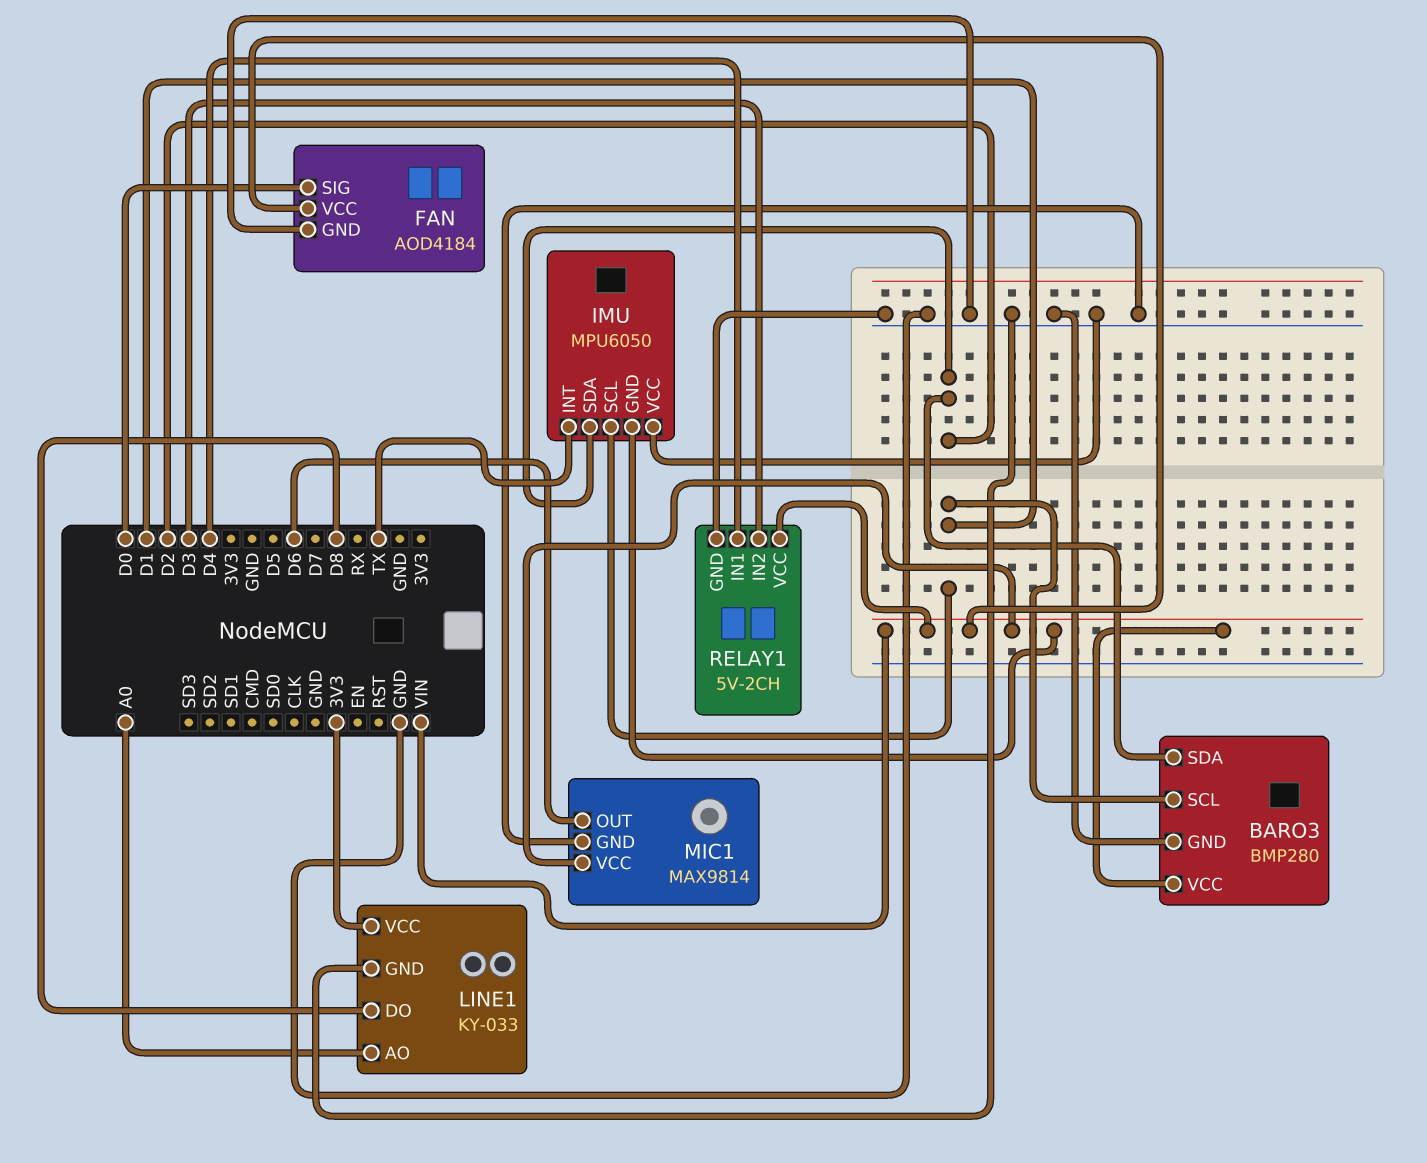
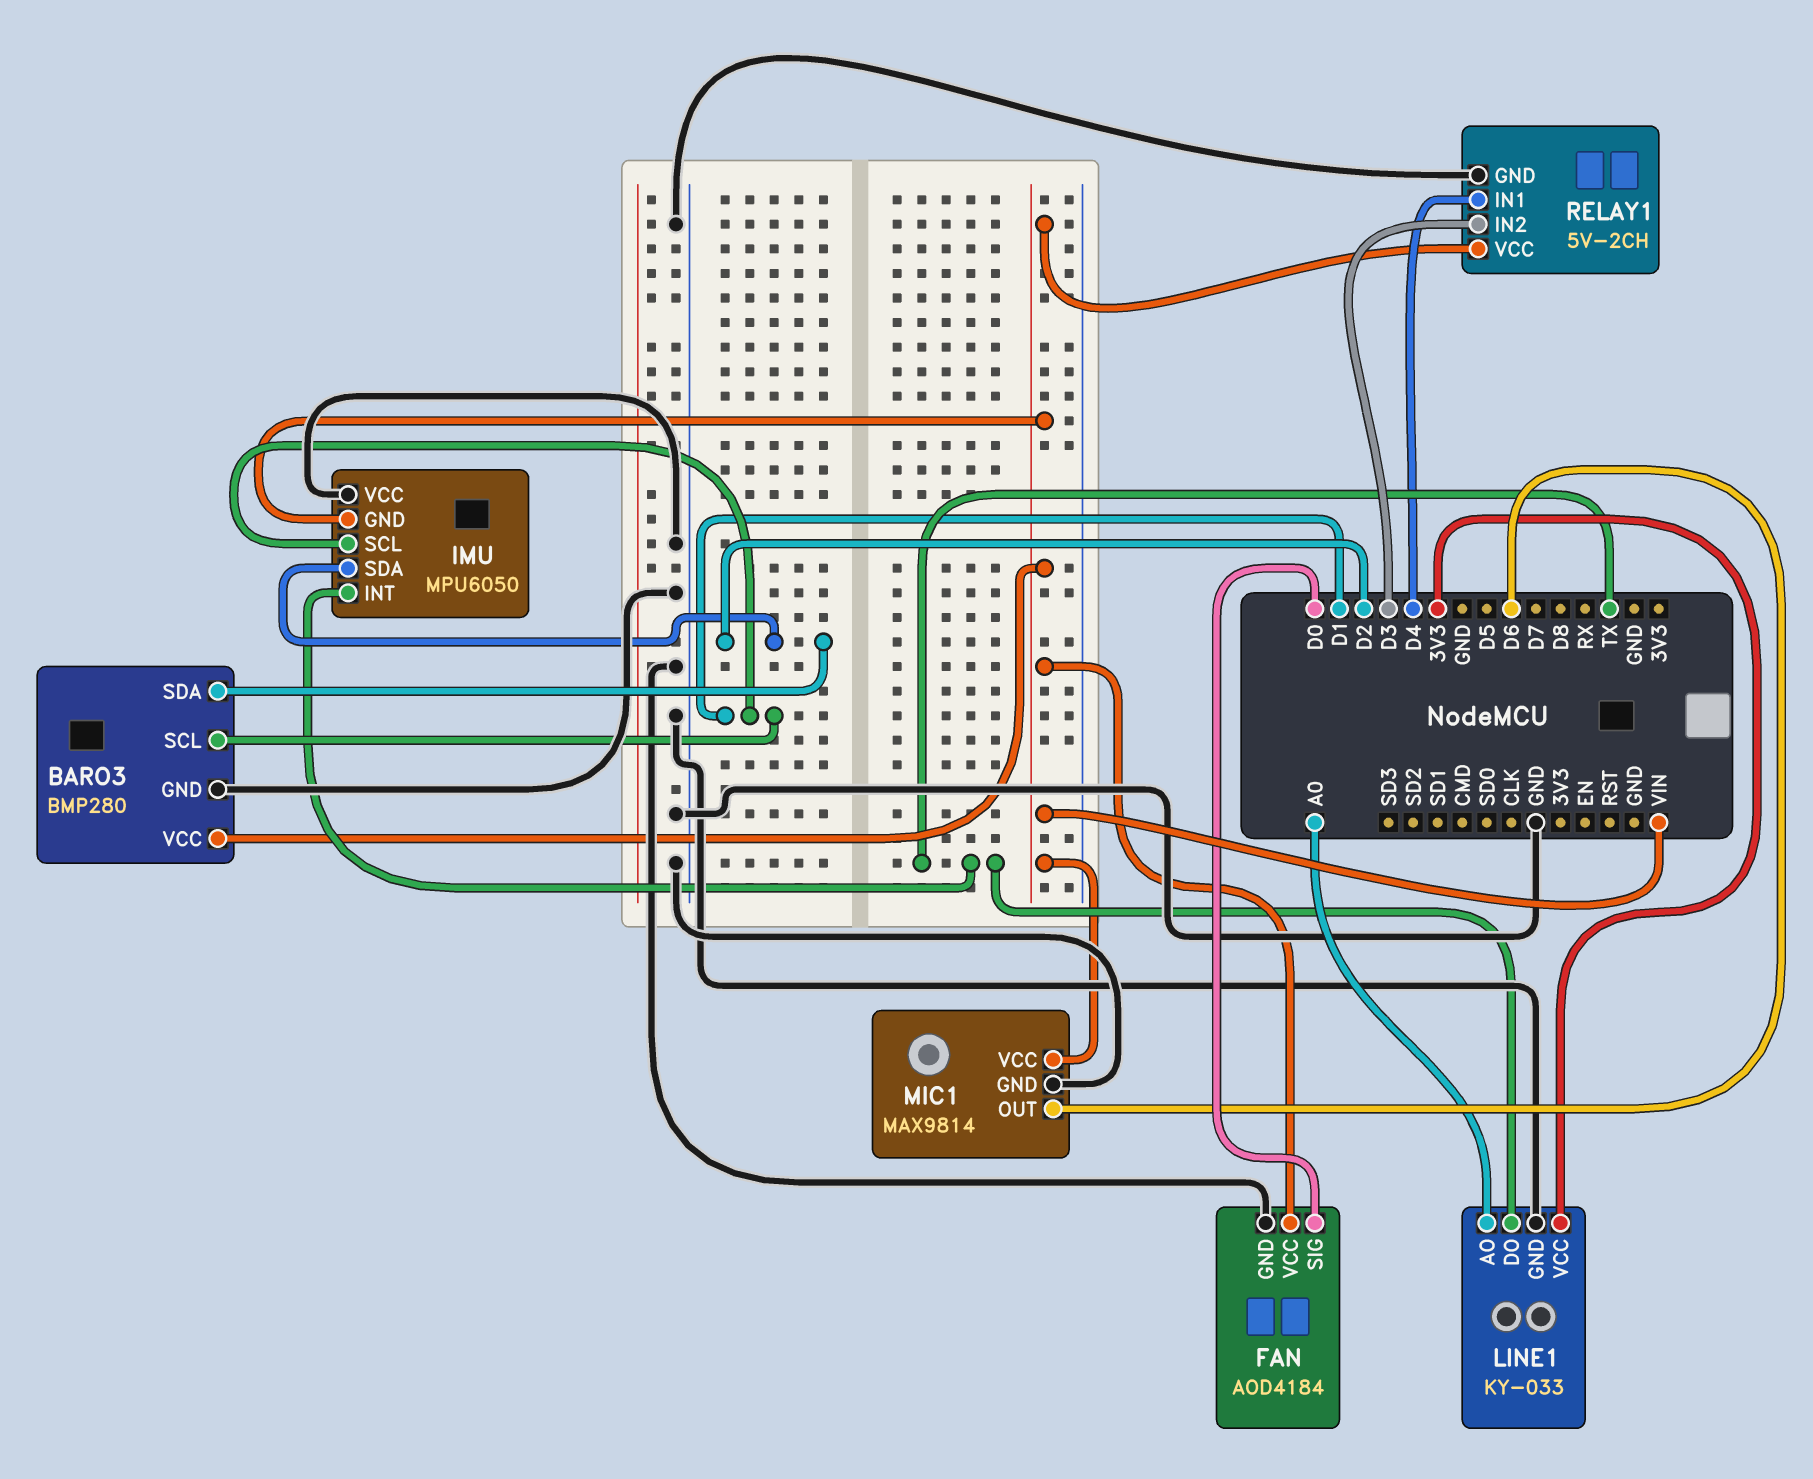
LINE1 pin DO: D8 -> TX

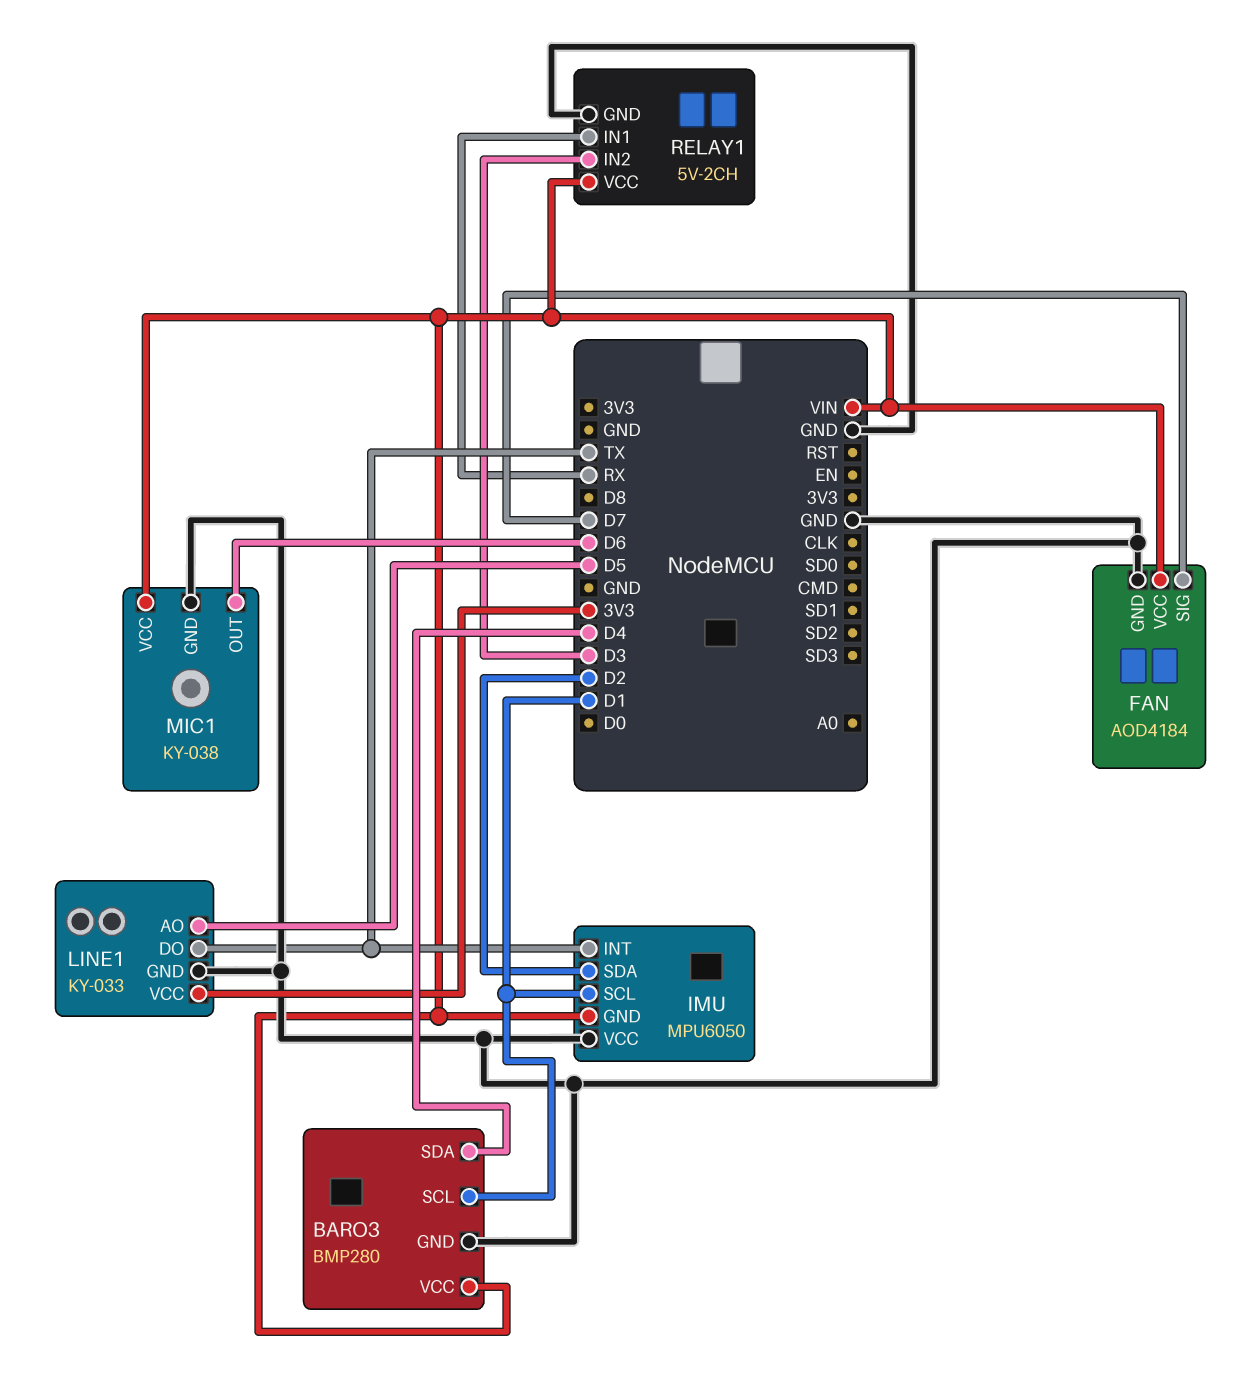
BARO3 pin SDA: D2 -> D4
FAN pin SIG: D0 -> D7
LINE1 pin AO: A0 -> D5
MIC1: MAX9814 -> KY-038
RELAY1 pin IN1: D4 -> RX

